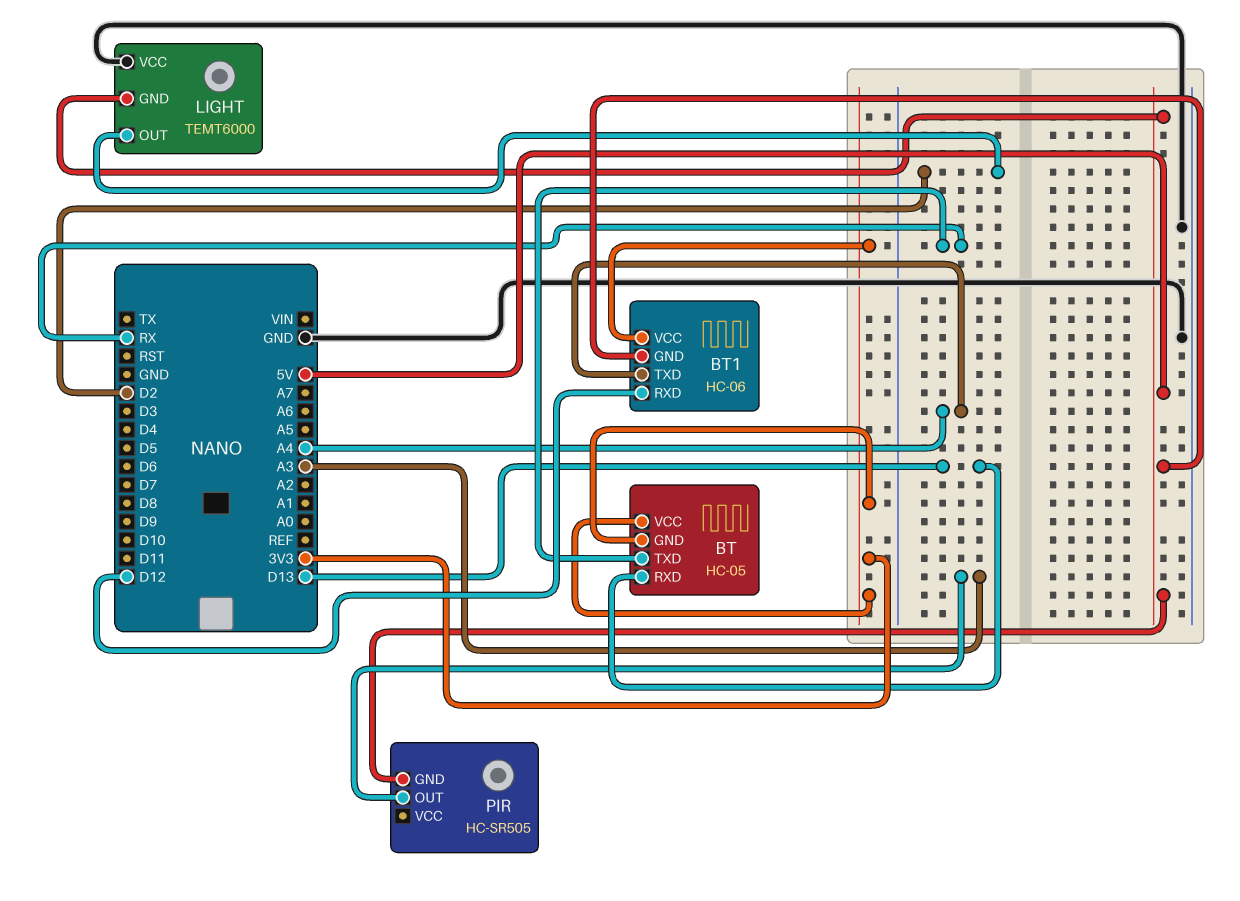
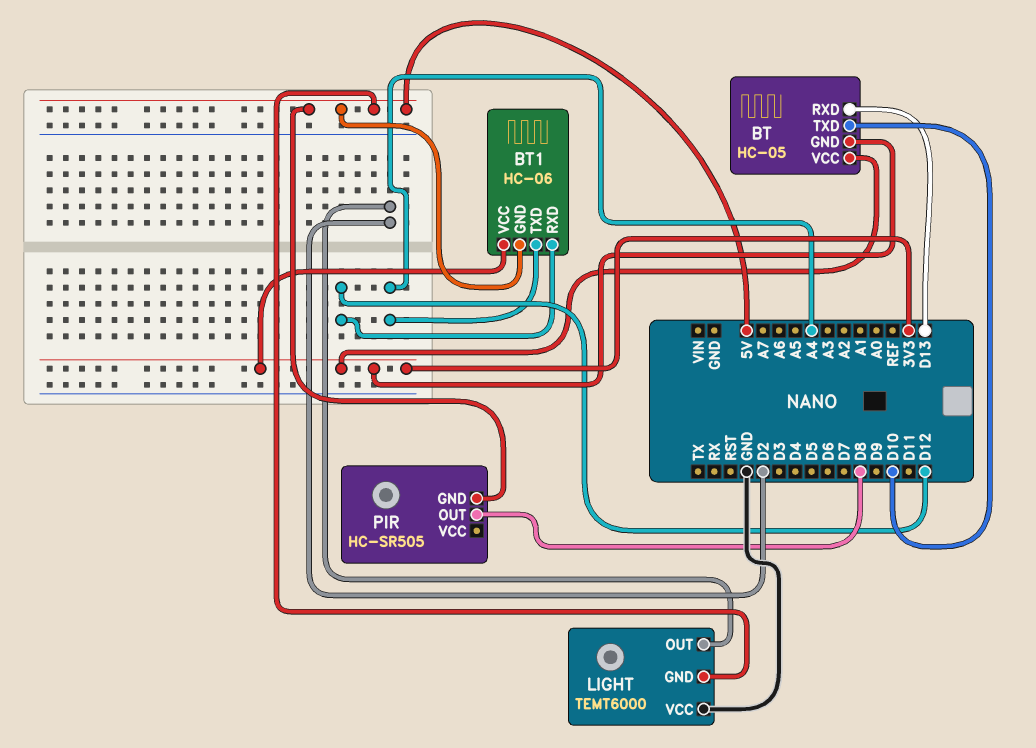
BT pin TXD: RX -> D10
PIR pin OUT: A3 -> D8

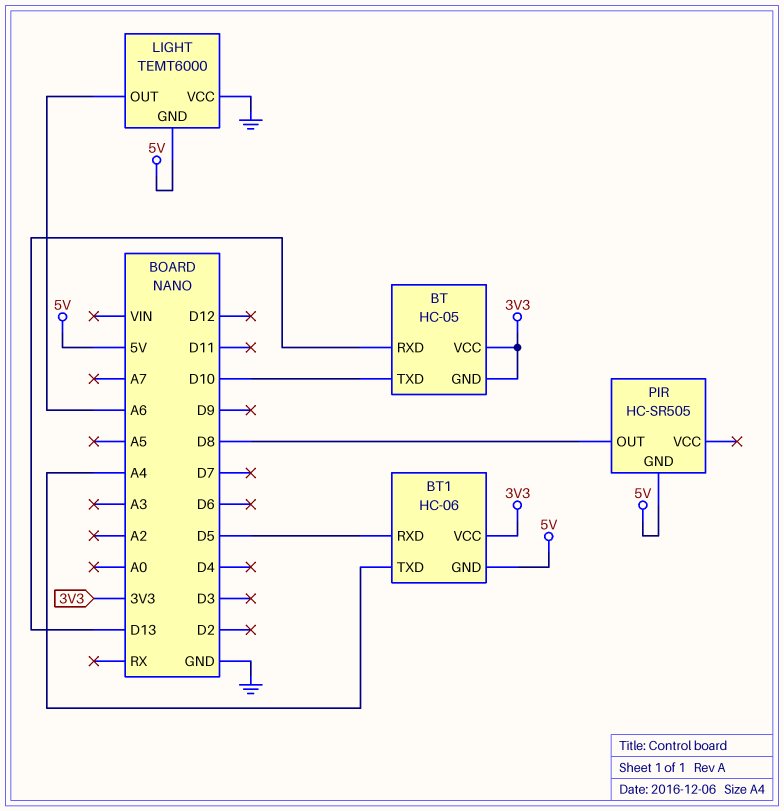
BT1 pin RXD: D12 -> D5
LIGHT pin OUT: D2 -> A6

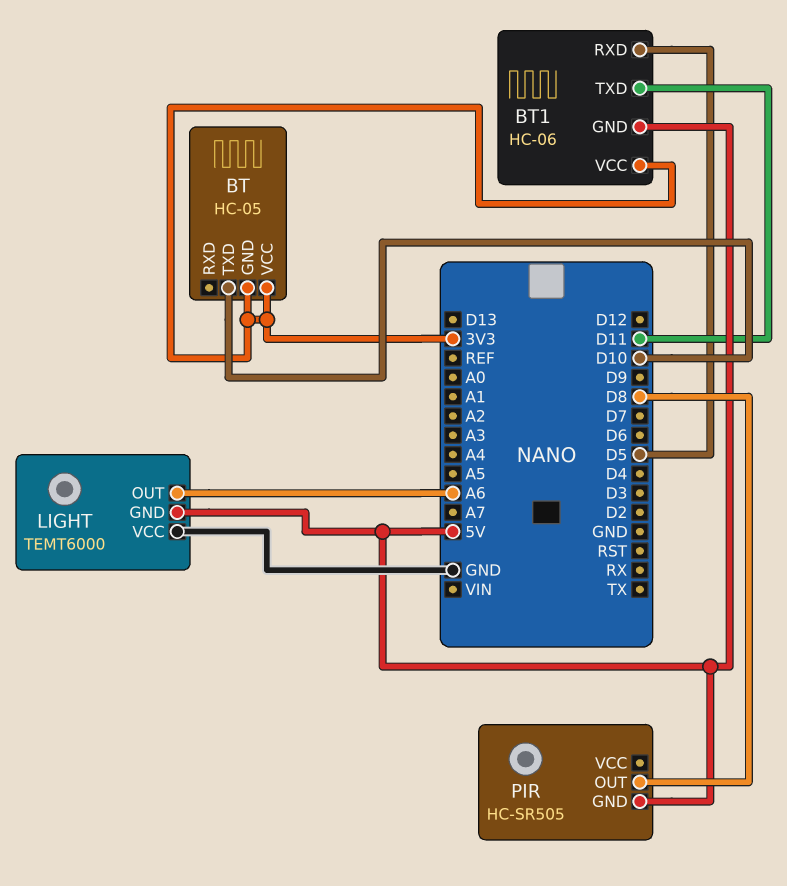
BT pin RXD: D13 -> none
BT1 pin TXD: A4 -> D11

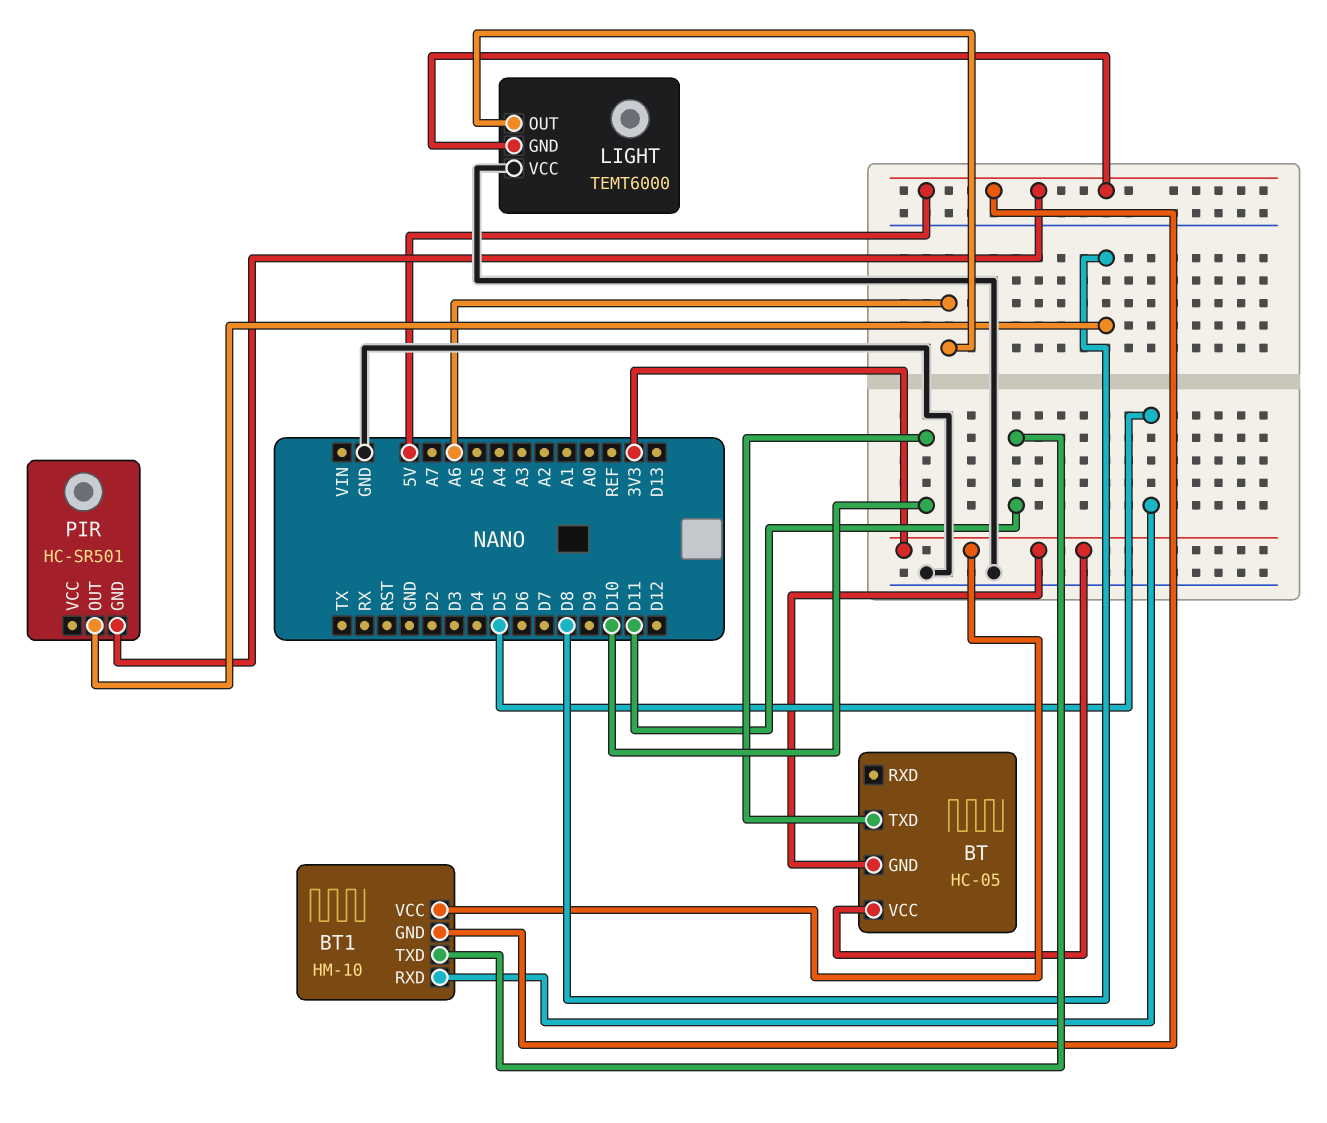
BT1: HC-06 -> HM-10
PIR: HC-SR505 -> HC-SR501

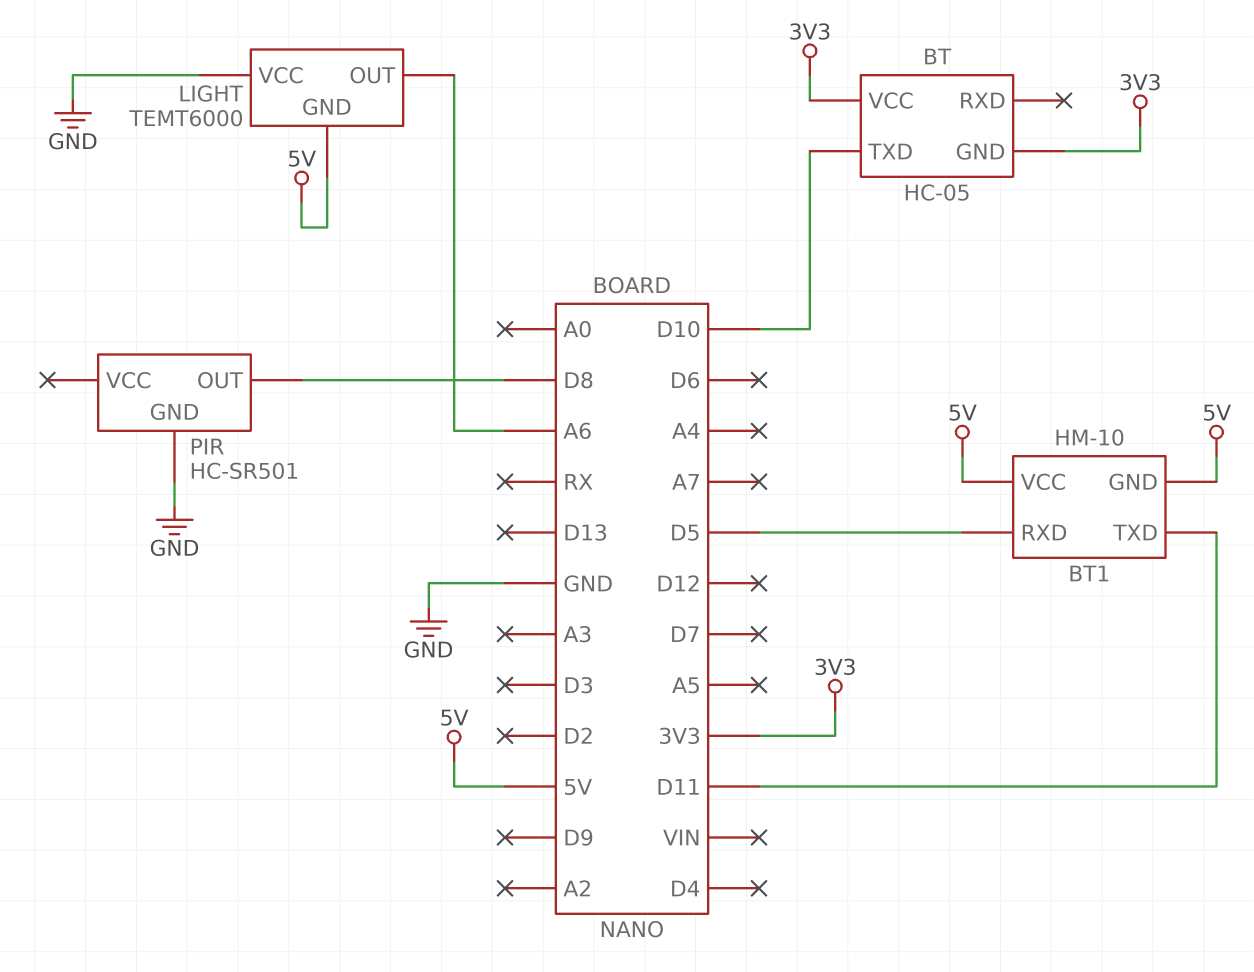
BT1 pin VCC: 3V3 -> 5V
PIR pin GND: 5V -> GND

